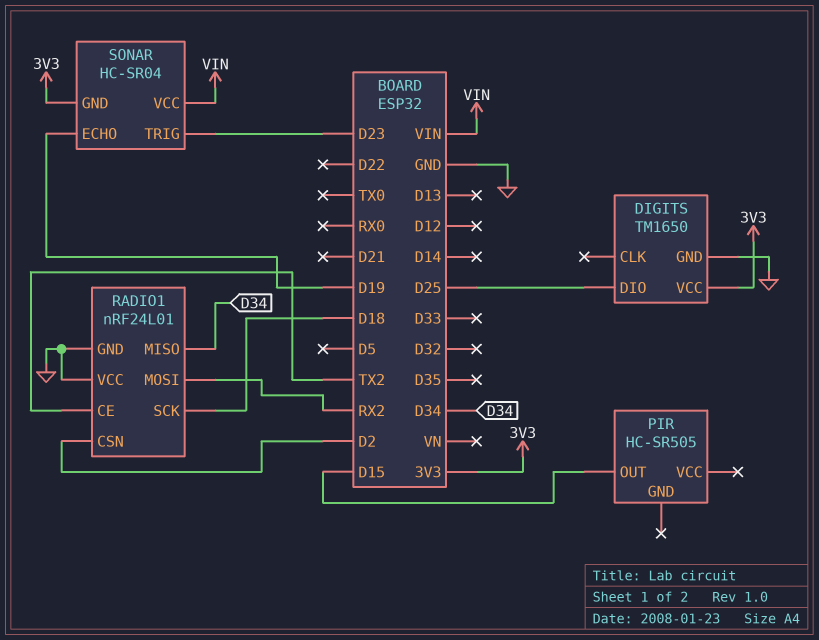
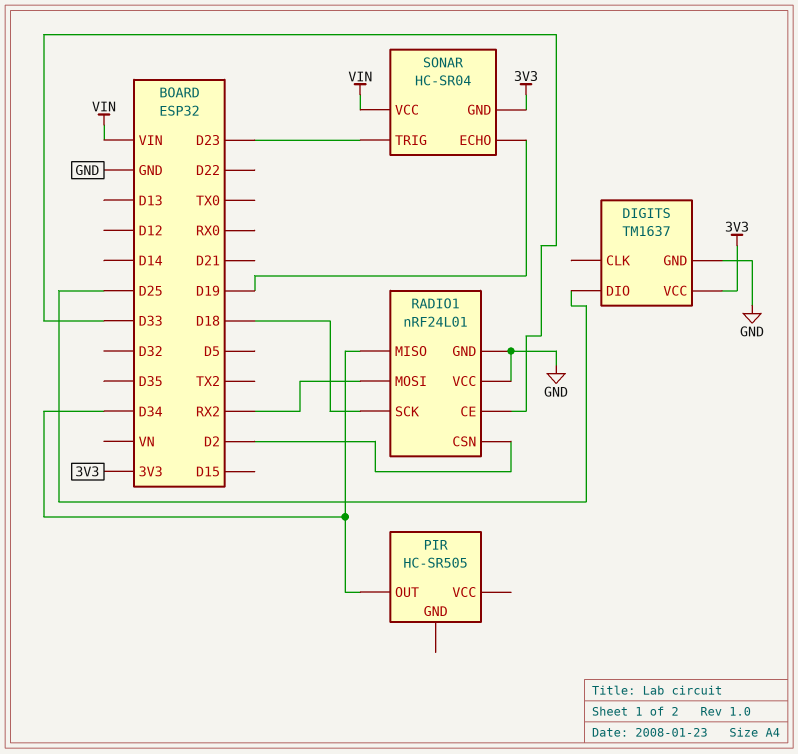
DIGITS: TM1650 -> TM1637
PIR pin OUT: D15 -> D34
RADIO1 pin CE: TX2 -> D33

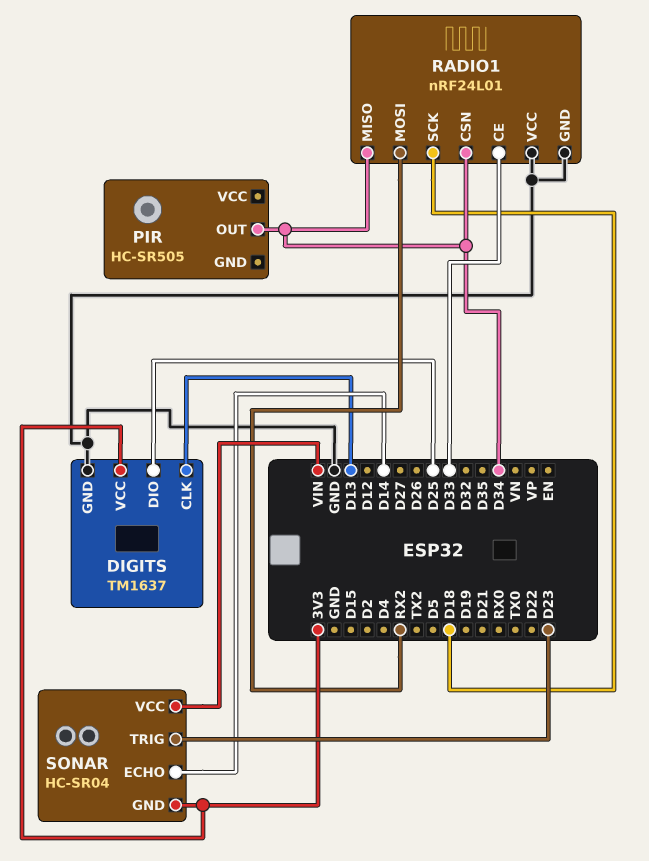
DIGITS pin CLK: none -> D13
RADIO1 pin CSN: D2 -> D34
SONAR pin ECHO: D19 -> D14

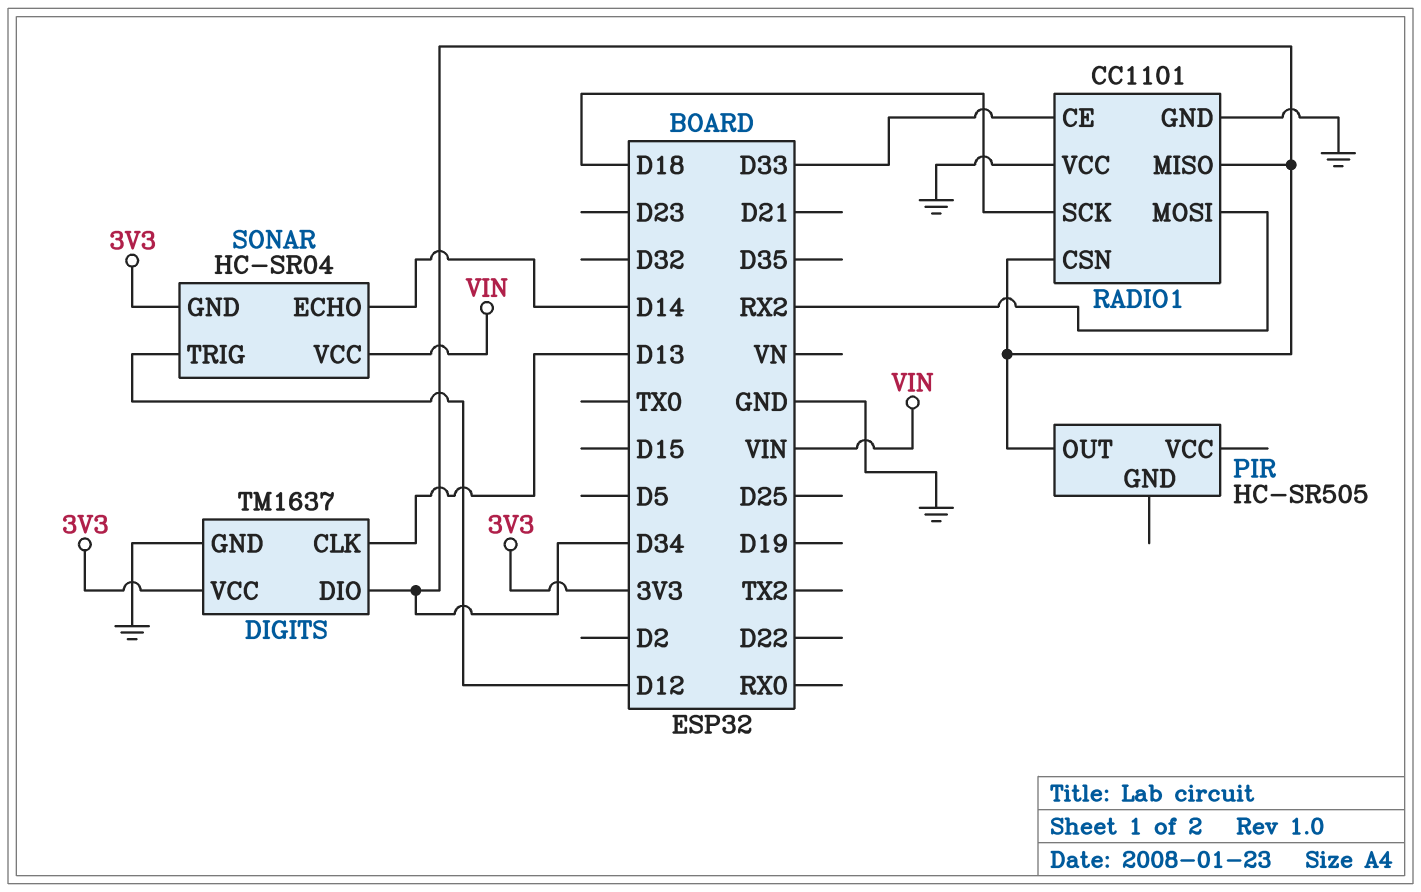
DIGITS pin DIO: D25 -> D34
RADIO1: nRF24L01 -> CC1101
SONAR pin TRIG: D23 -> D12

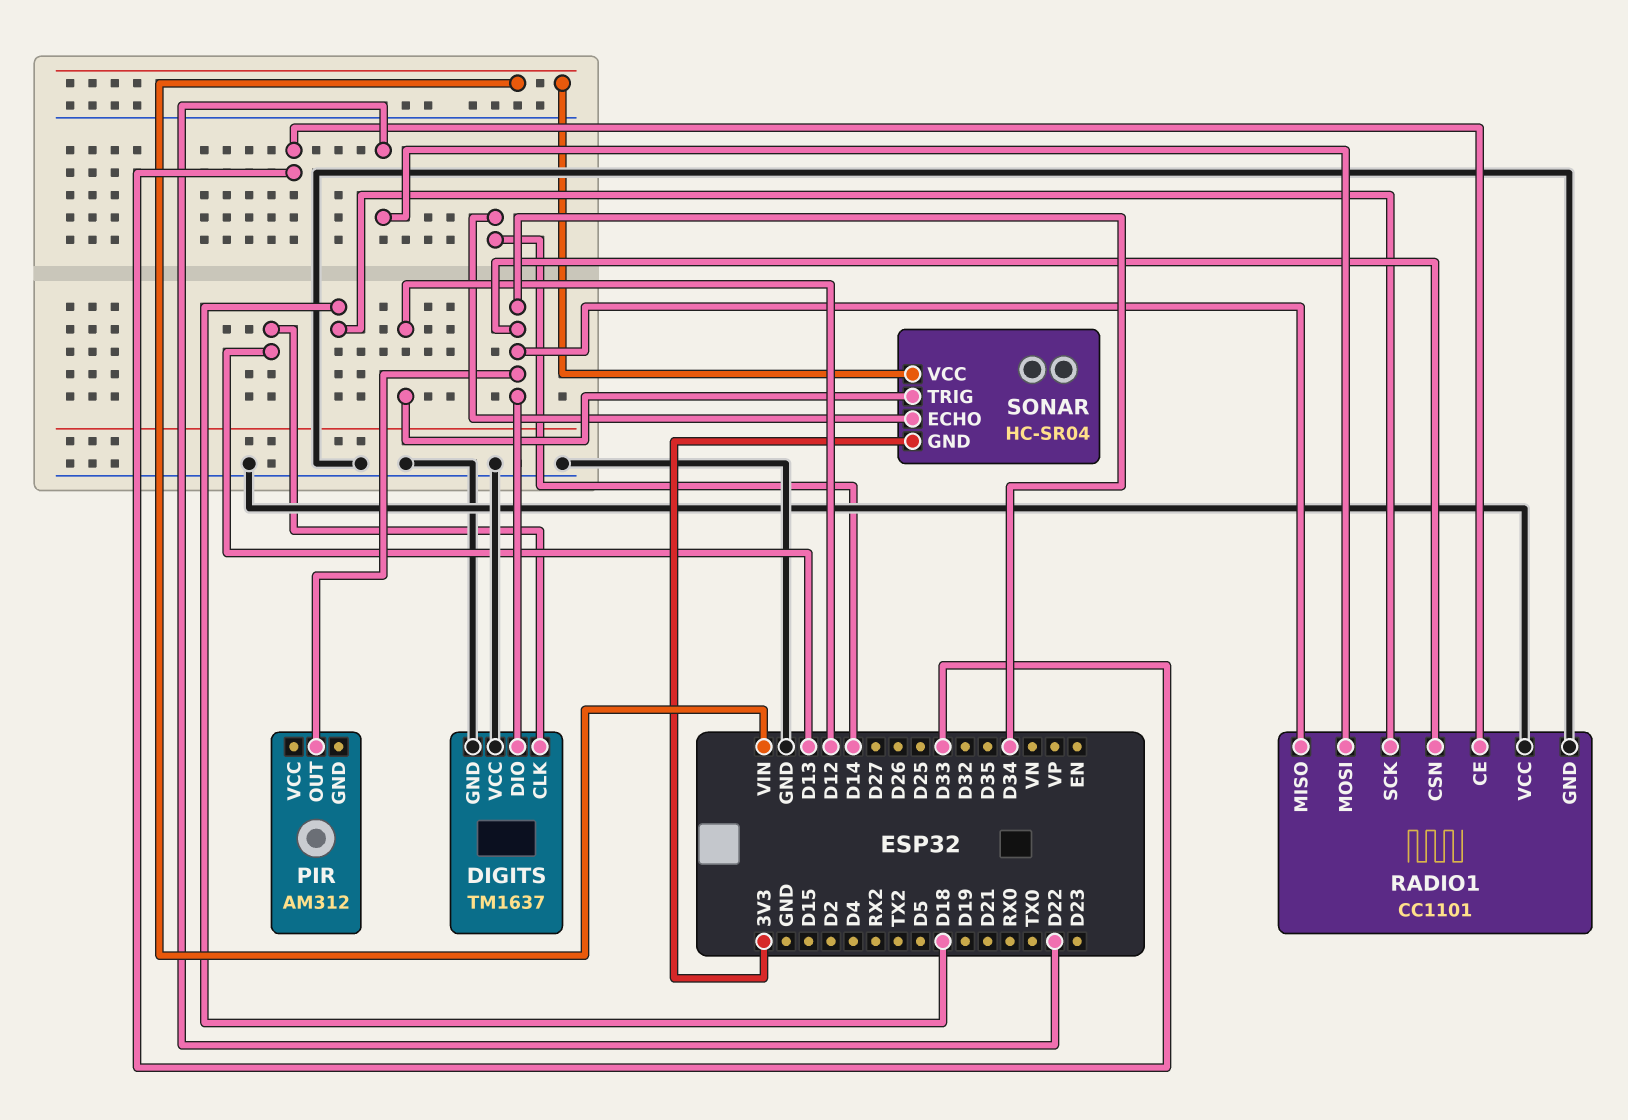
DIGITS pin VCC: 3V3 -> GND
PIR: HC-SR505 -> AM312
RADIO1 pin MOSI: RX2 -> D22

